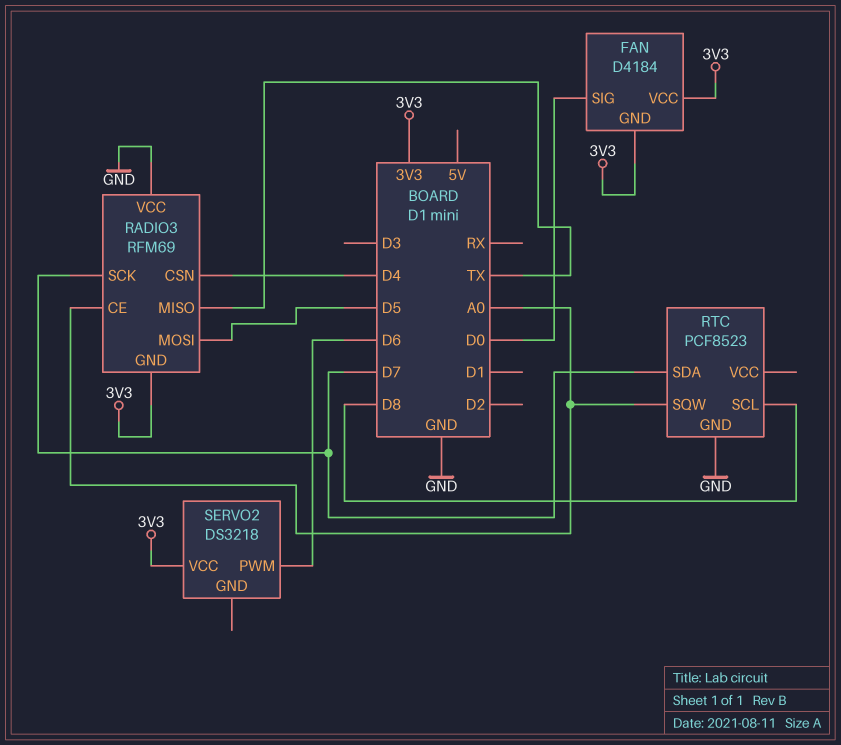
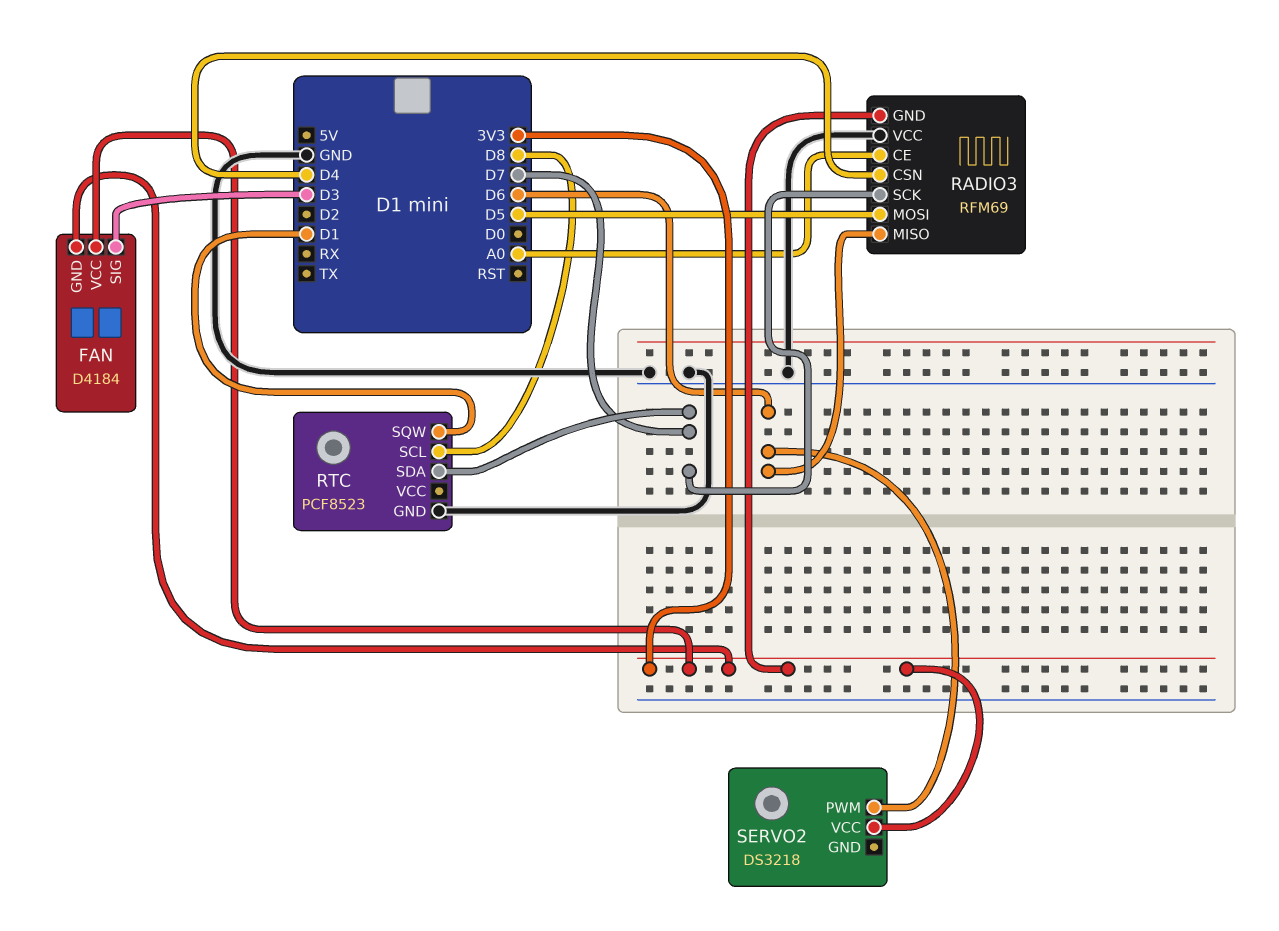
FAN pin SIG: D0 -> D3
RADIO3 pin MISO: TX -> D6
RTC pin SQW: A0 -> D1

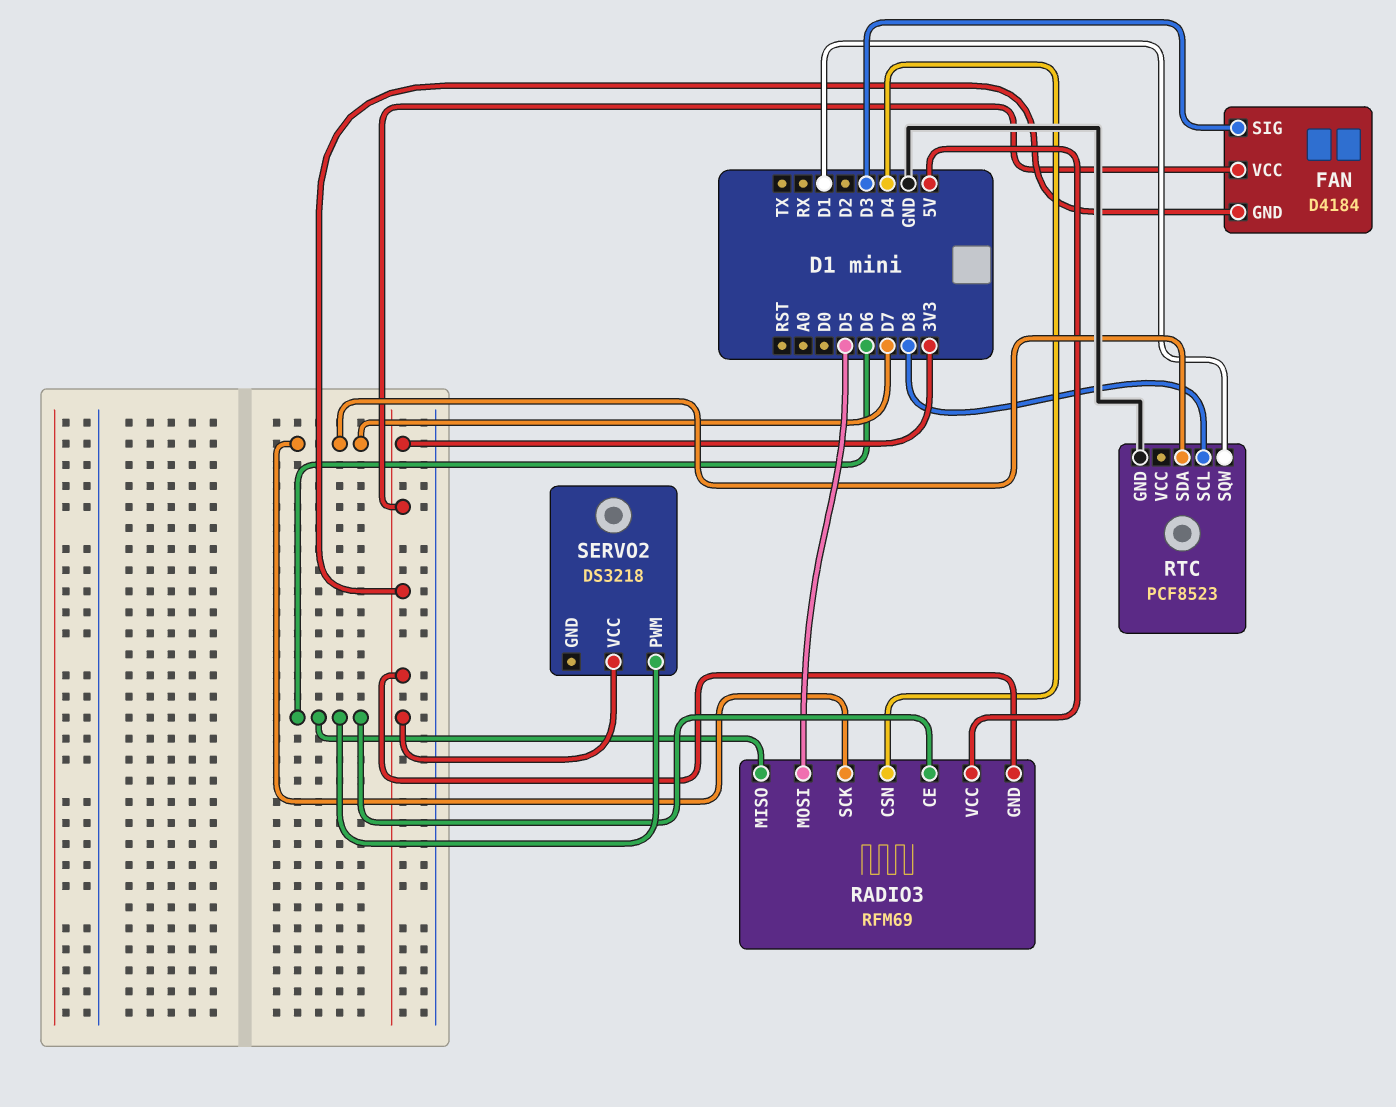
RADIO3 pin CE: A0 -> D6
RADIO3 pin VCC: GND -> 5V

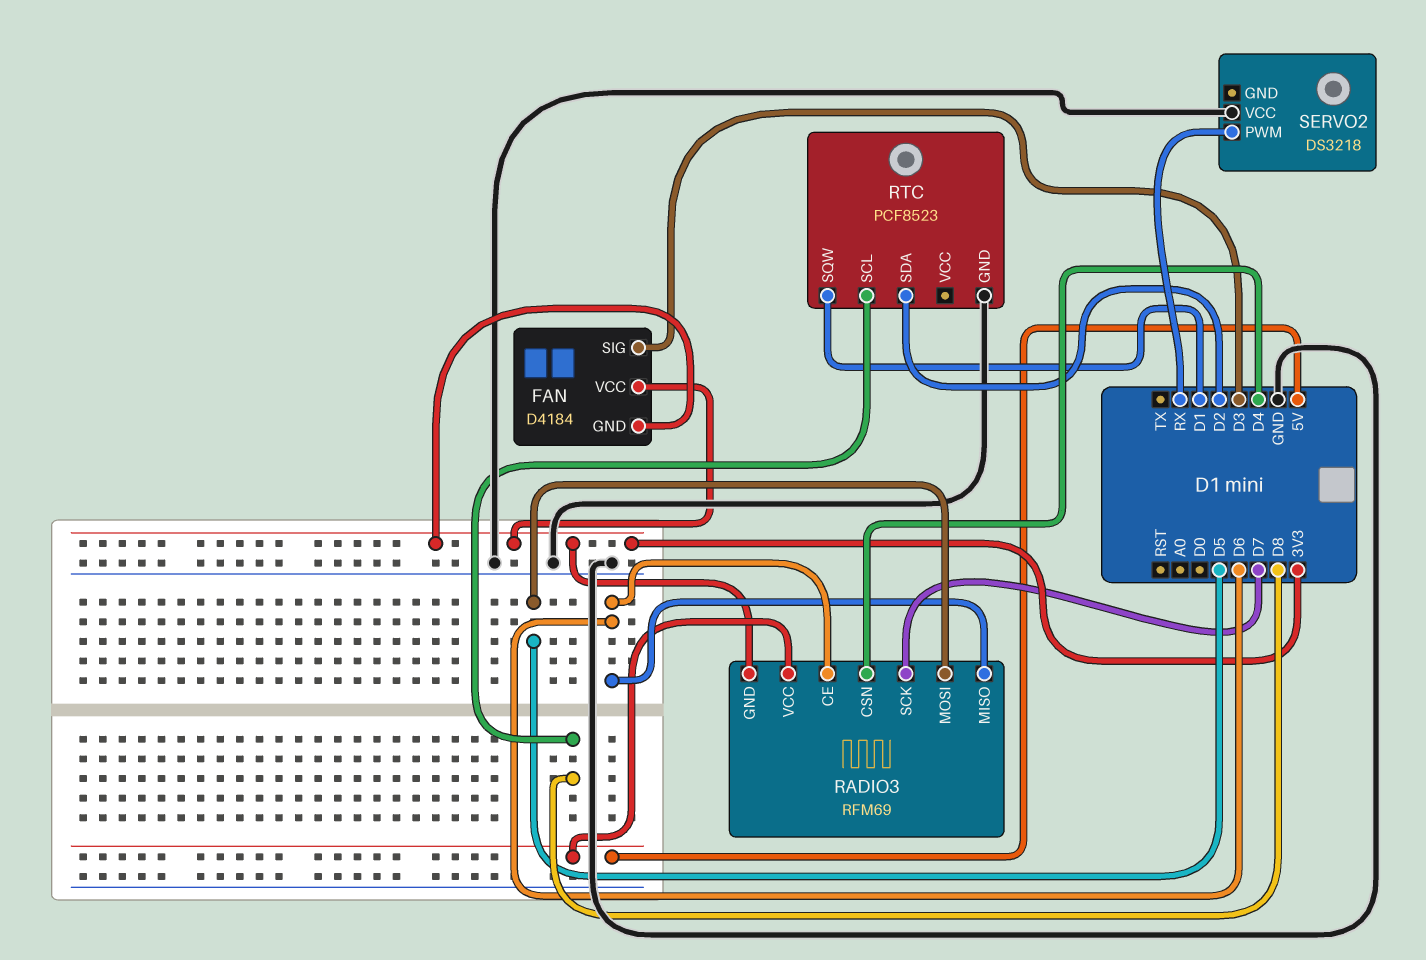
RTC pin SDA: D7 -> D2
SERVO2 pin PWM: D6 -> RX
SERVO2 pin VCC: 3V3 -> GND

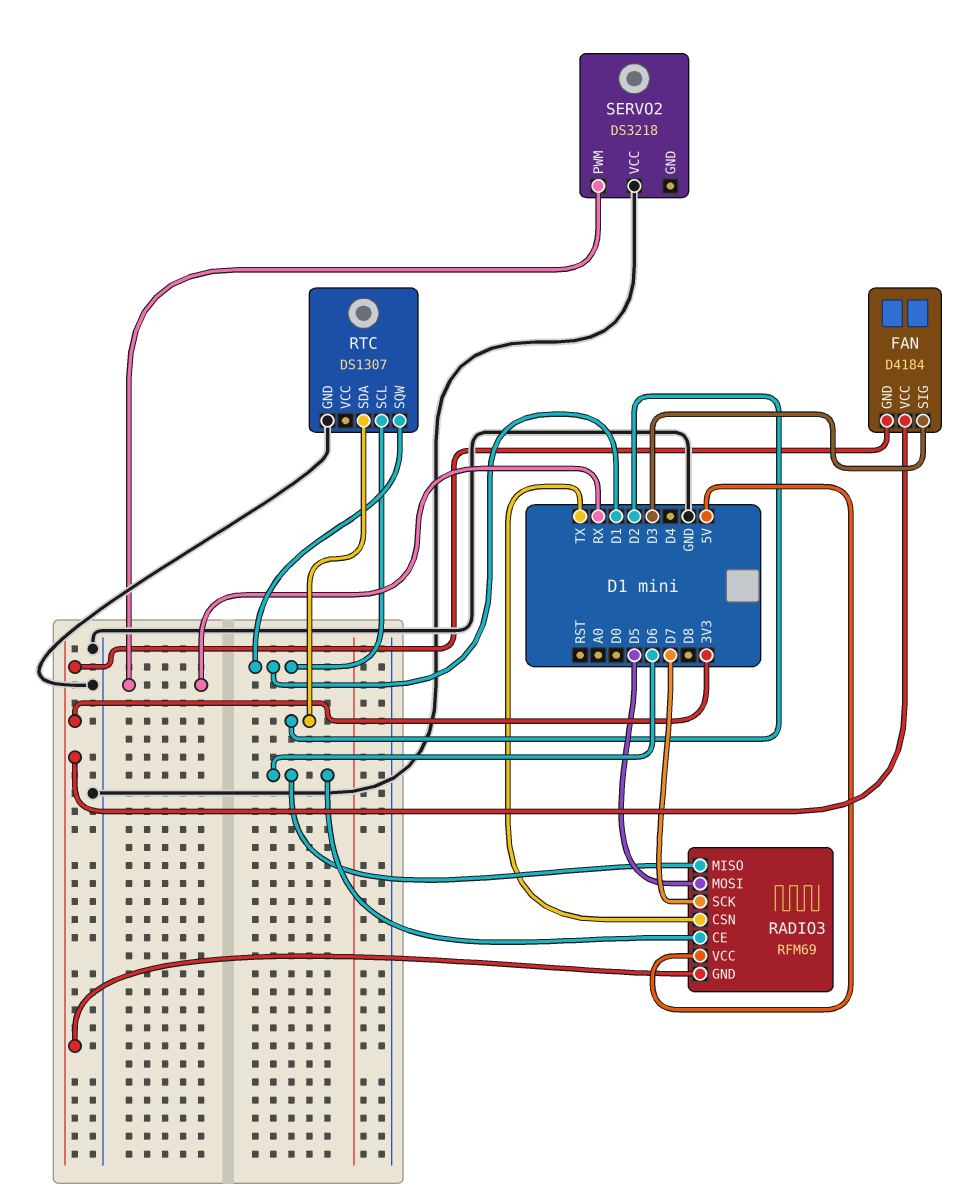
RADIO3 pin CSN: D4 -> TX
RTC: PCF8523 -> DS1307
RTC pin SCL: D8 -> D1

